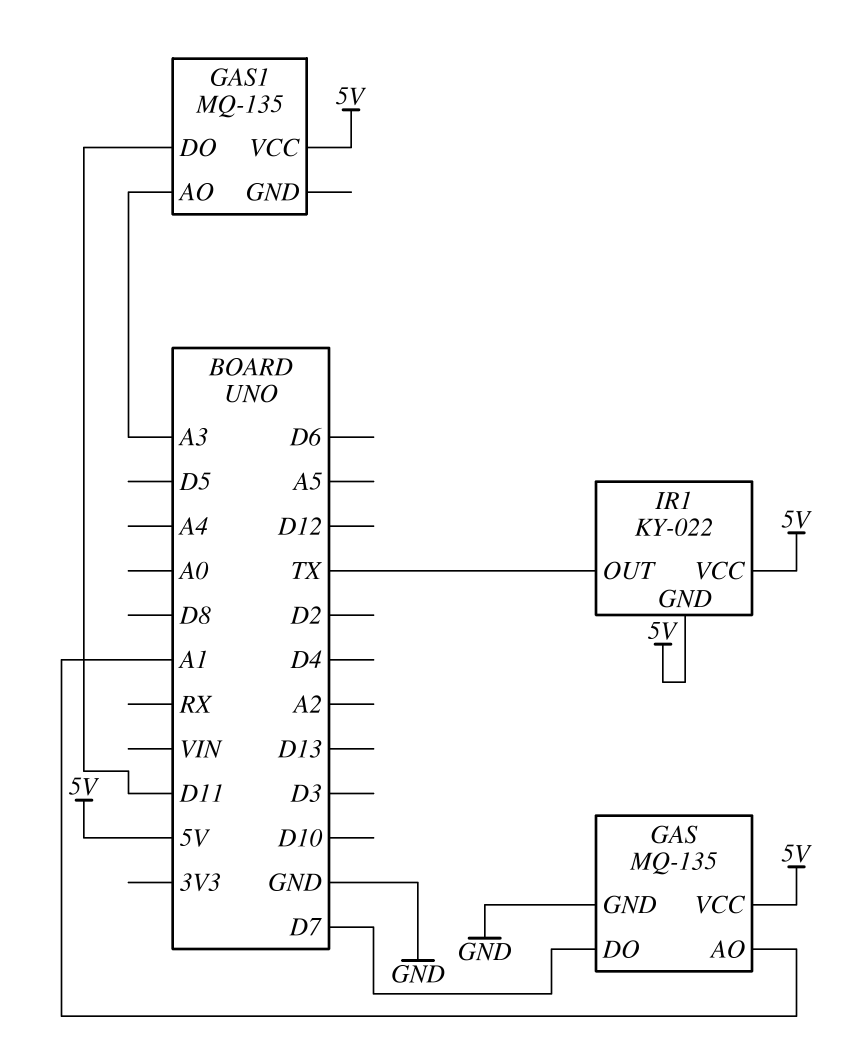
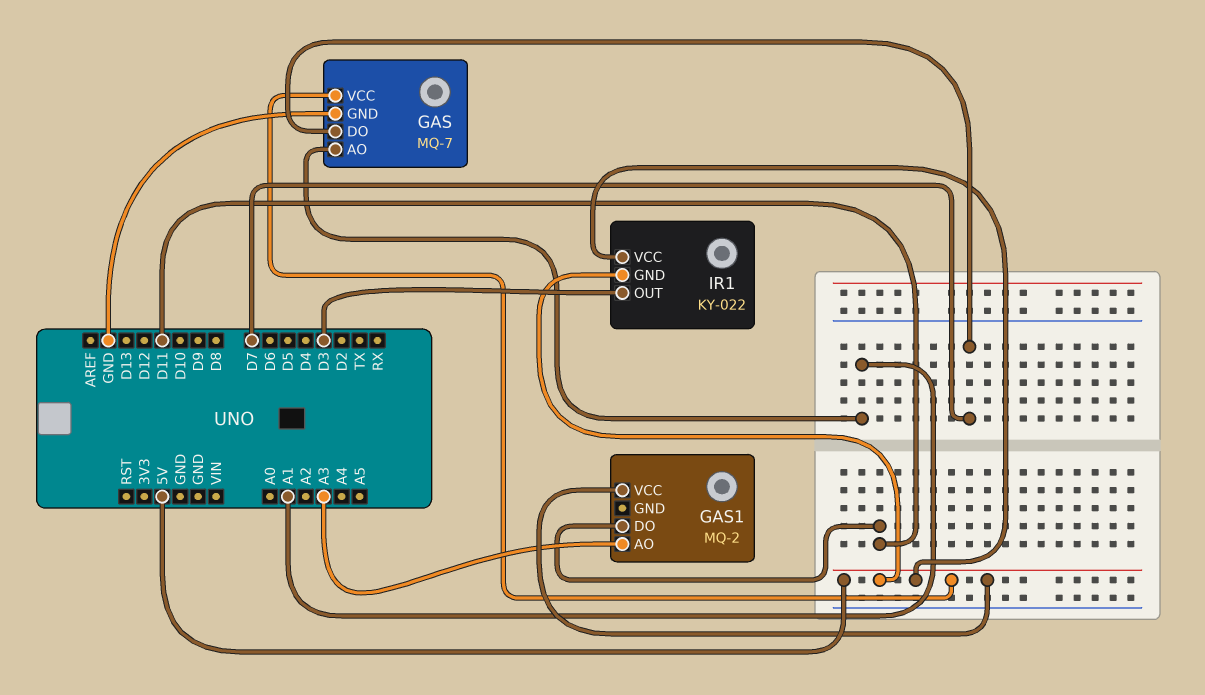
GAS: MQ-135 -> MQ-7
GAS1: MQ-135 -> MQ-2
IR1 pin OUT: TX -> D3

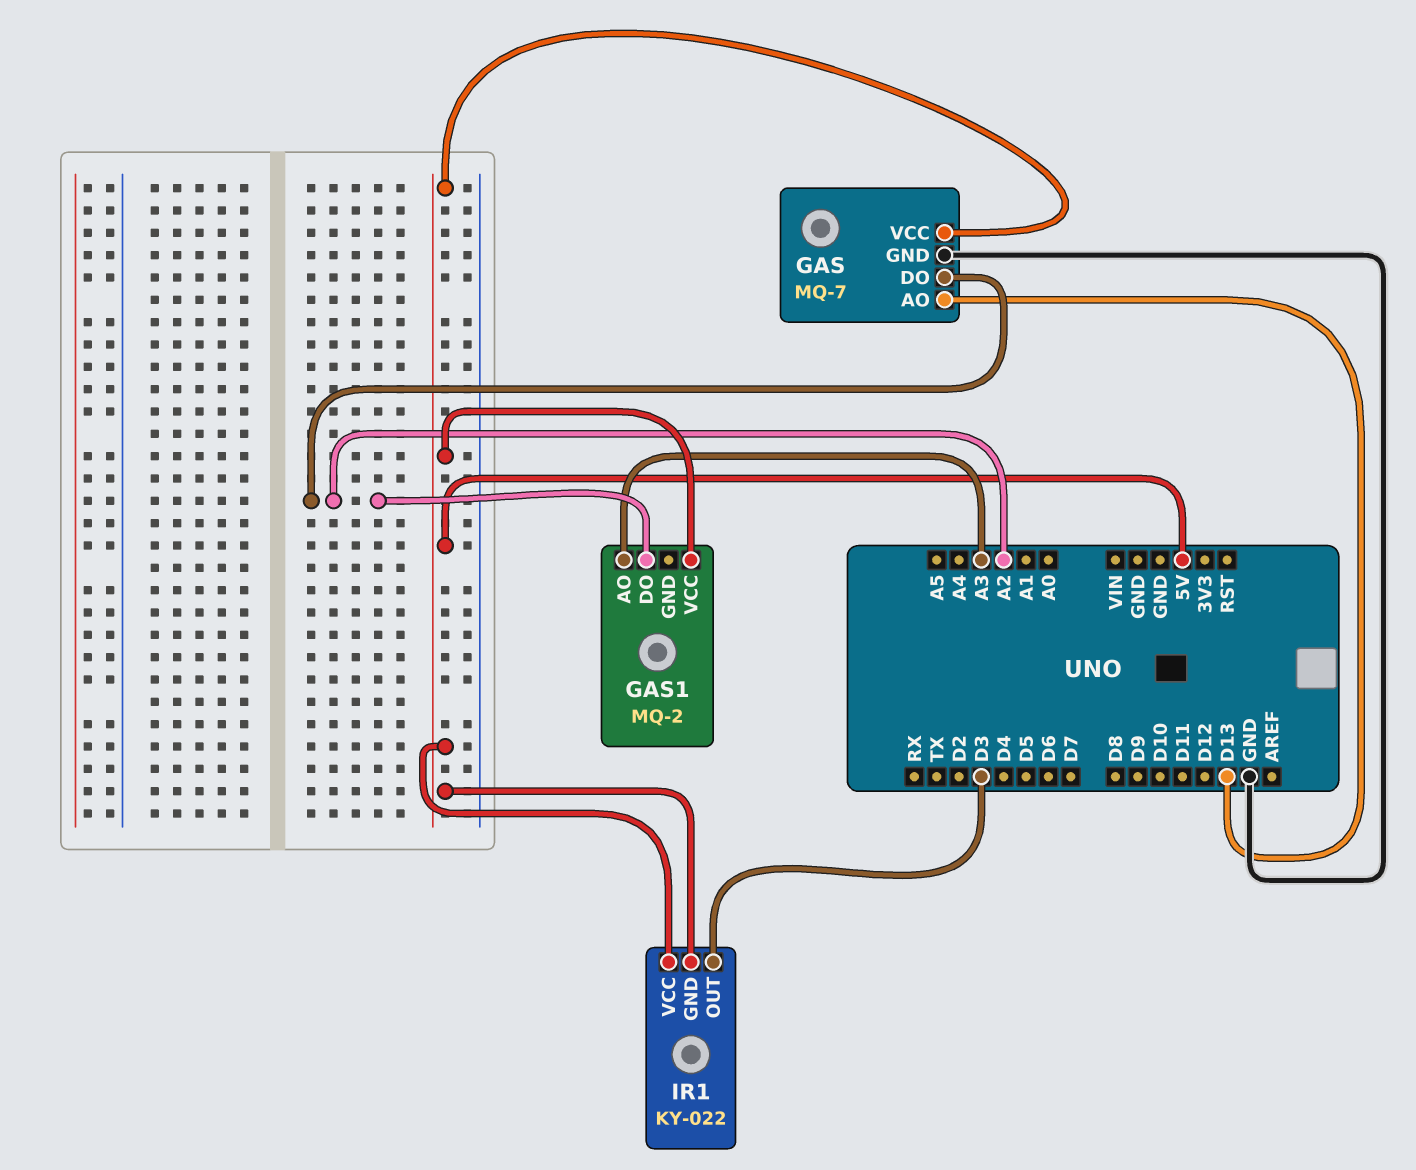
GAS pin AO: A1 -> D13
GAS pin DO: D7 -> A2
GAS1 pin DO: D11 -> A2

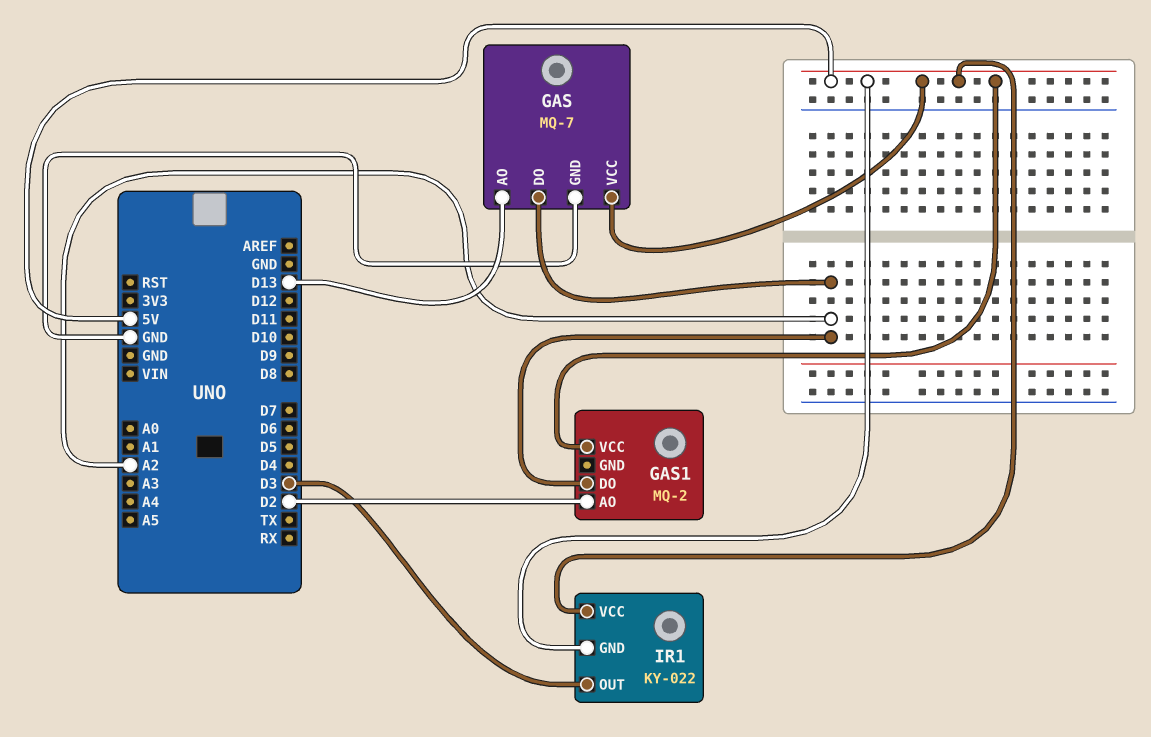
GAS1 pin AO: A3 -> D2

